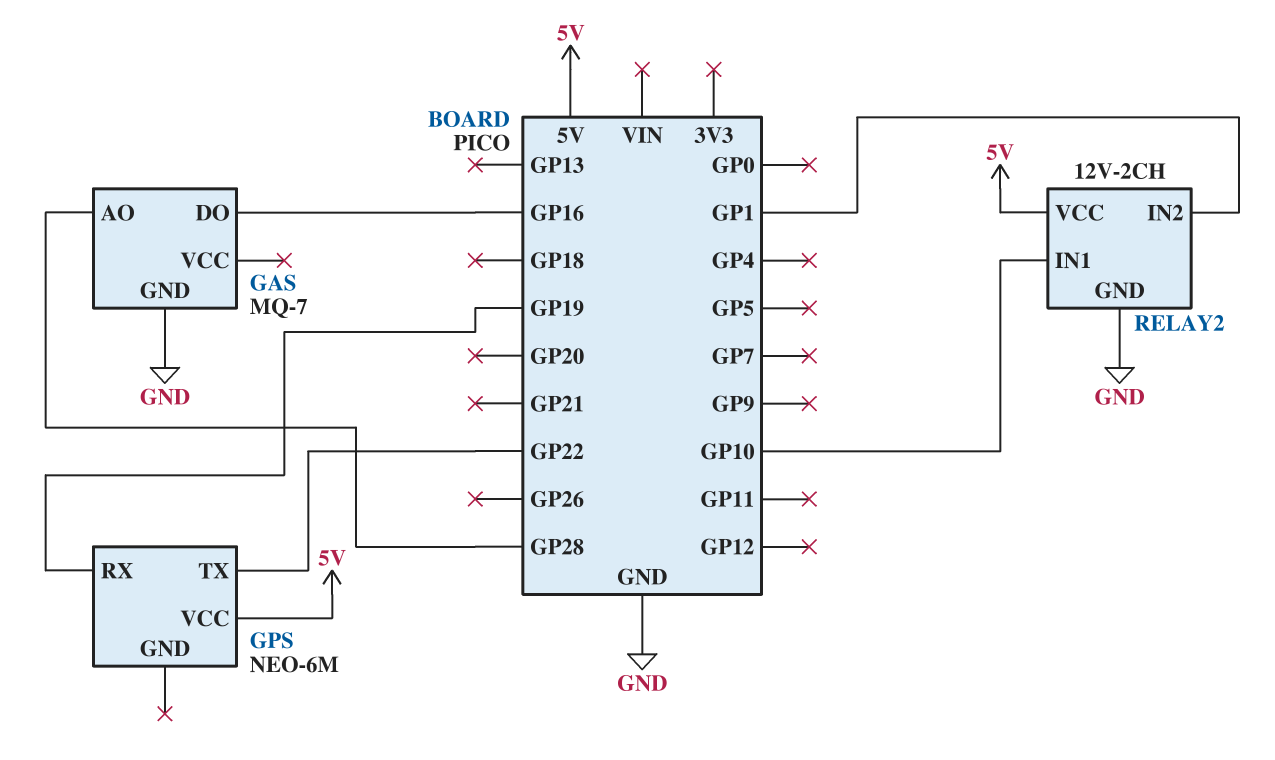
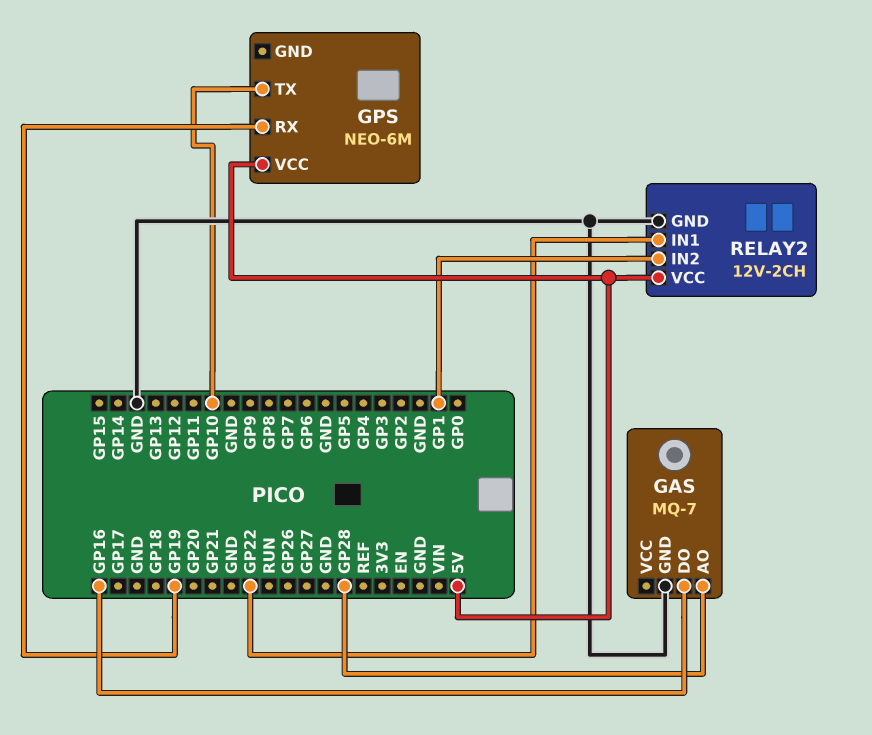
GPS pin TX: GP22 -> GP10
RELAY2 pin IN1: GP10 -> GP22

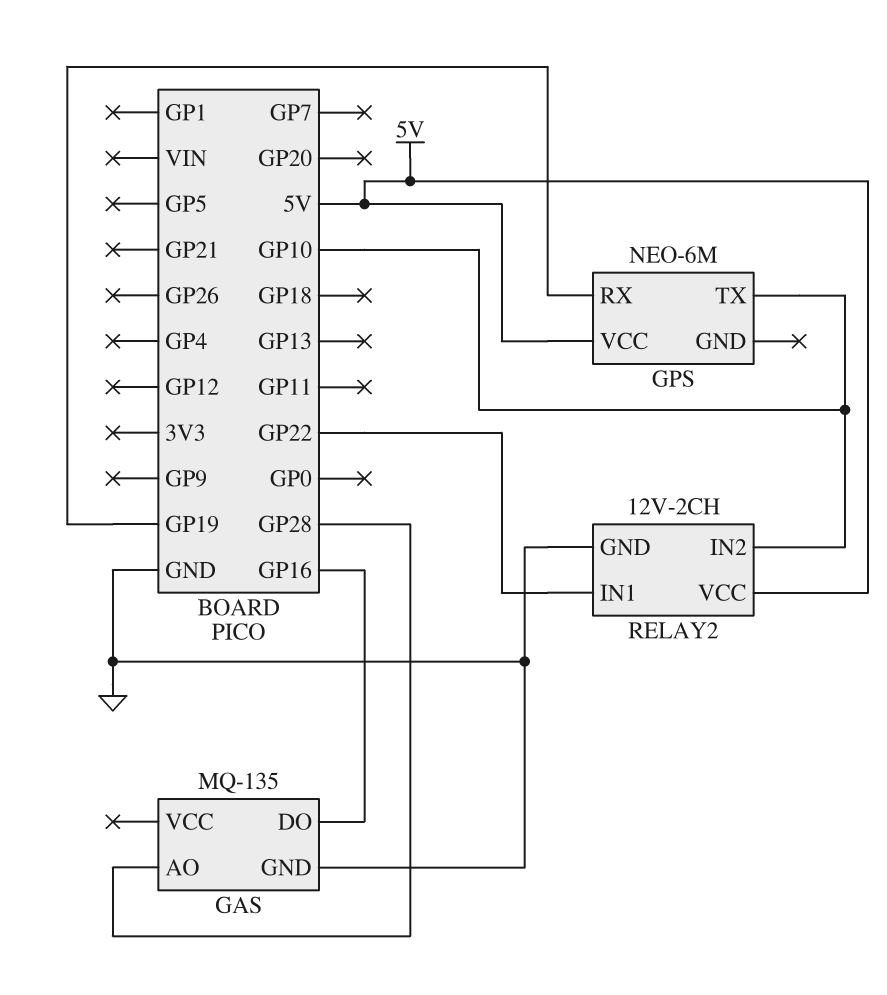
GAS: MQ-7 -> MQ-135
RELAY2 pin IN2: GP1 -> GP10

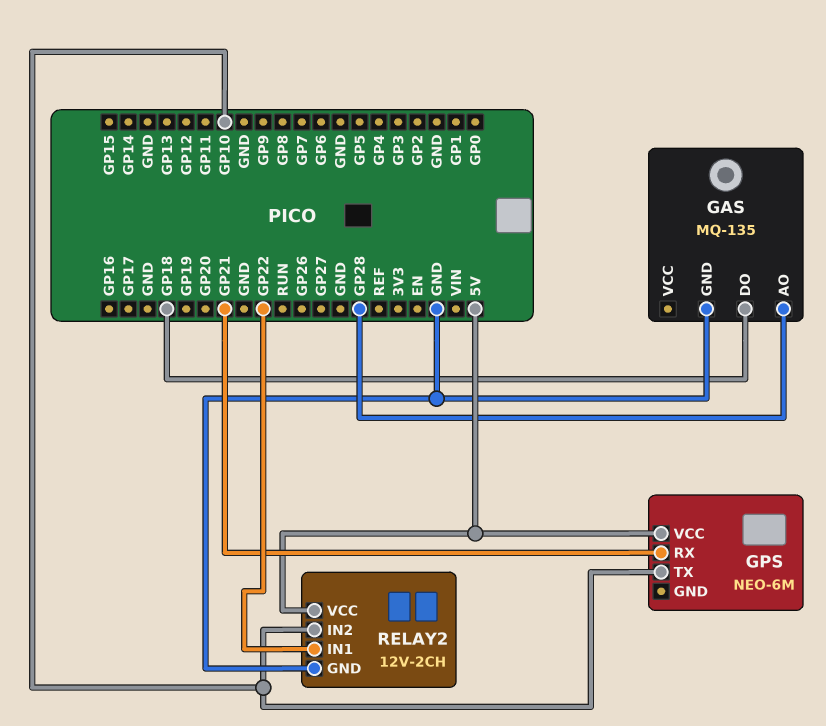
GAS pin DO: GP16 -> GP18
GPS pin RX: GP19 -> GP21

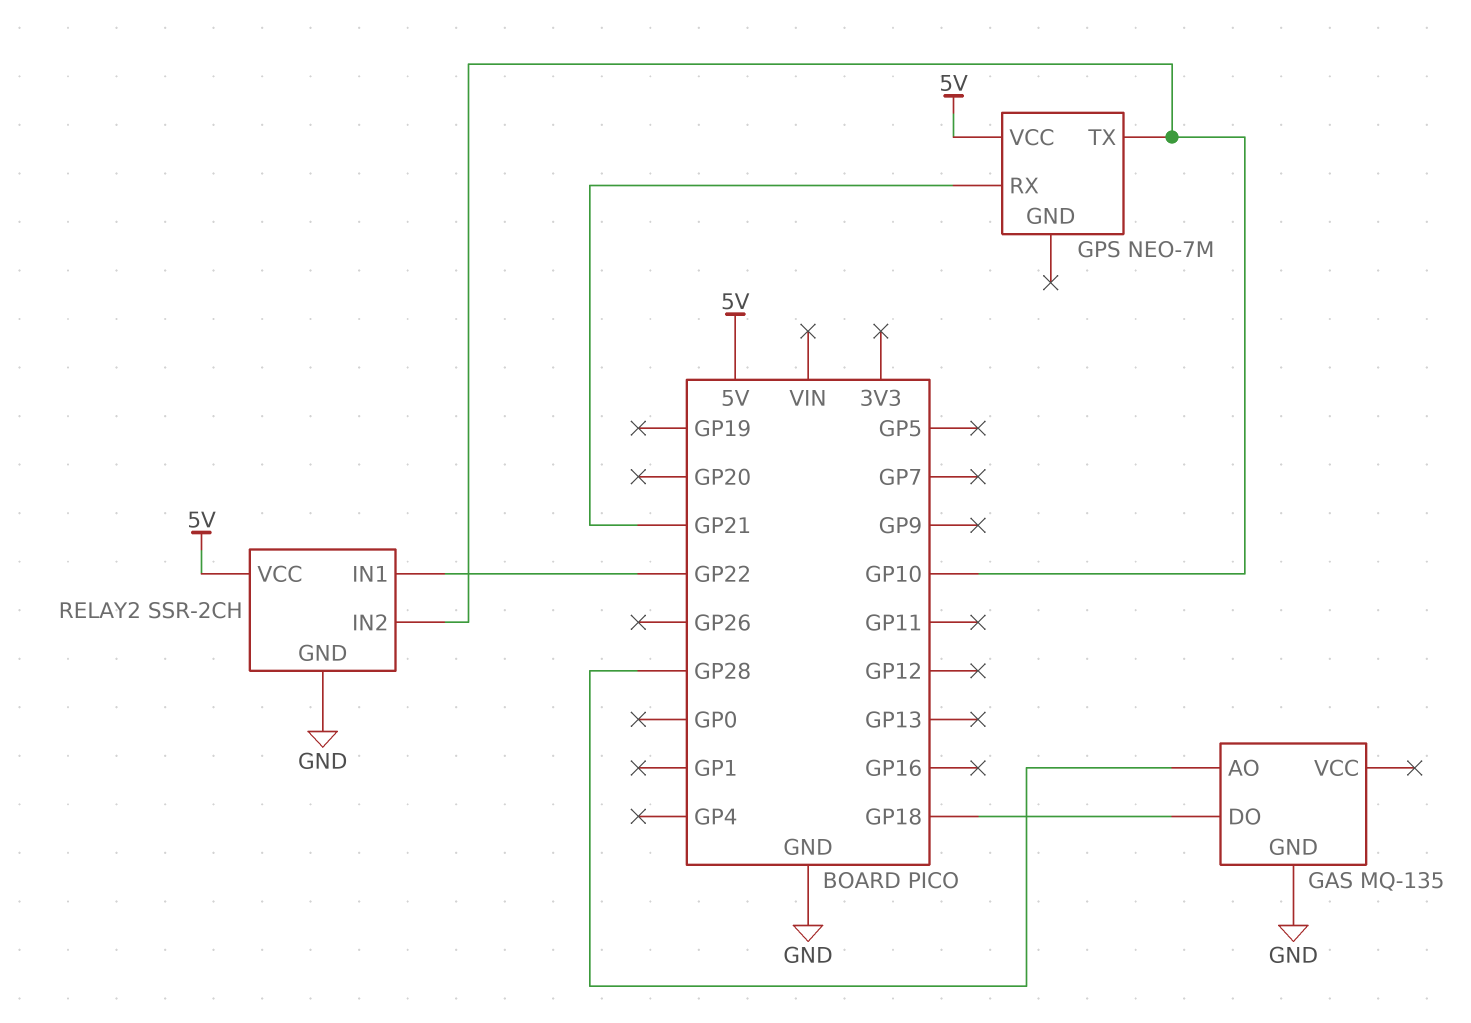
GPS: NEO-6M -> NEO-7M
RELAY2: 12V-2CH -> SSR-2CH

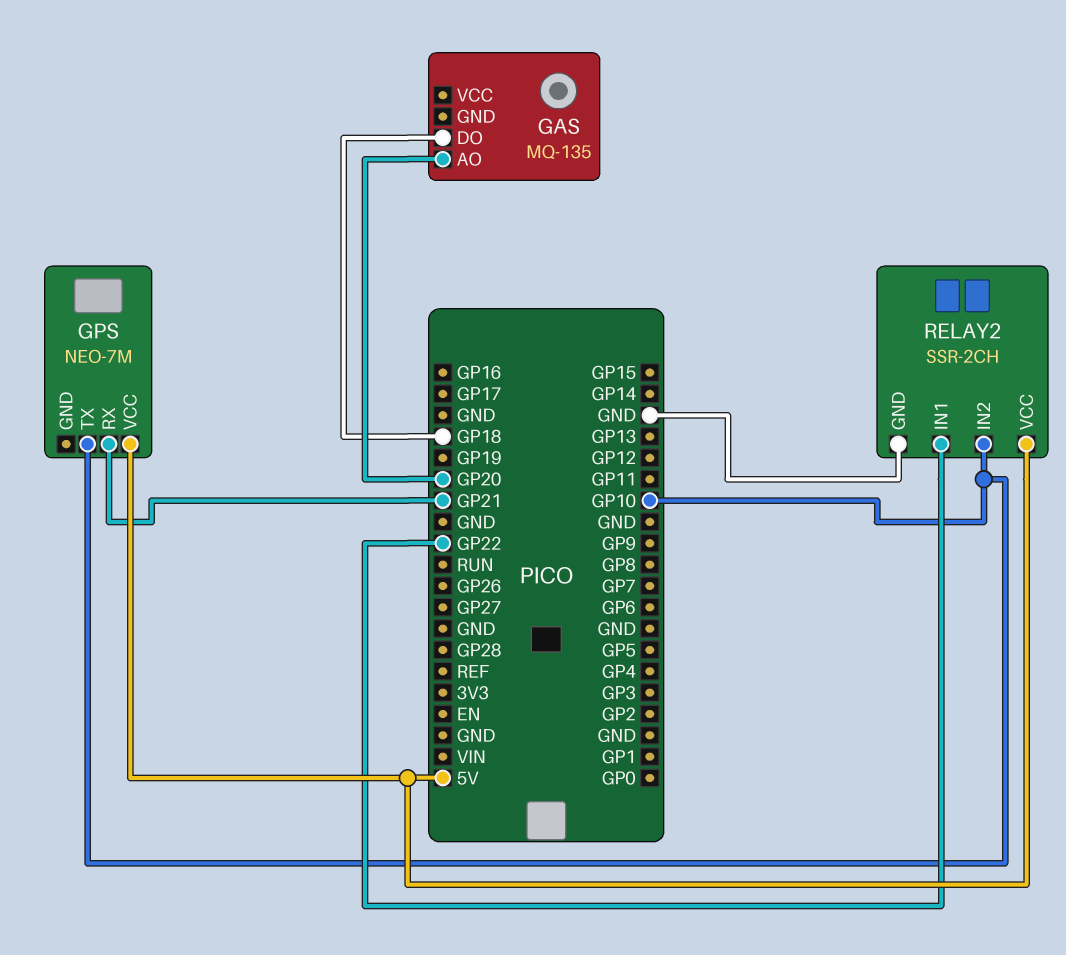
GAS pin AO: GP28 -> GP20
GAS pin GND: GND -> none

